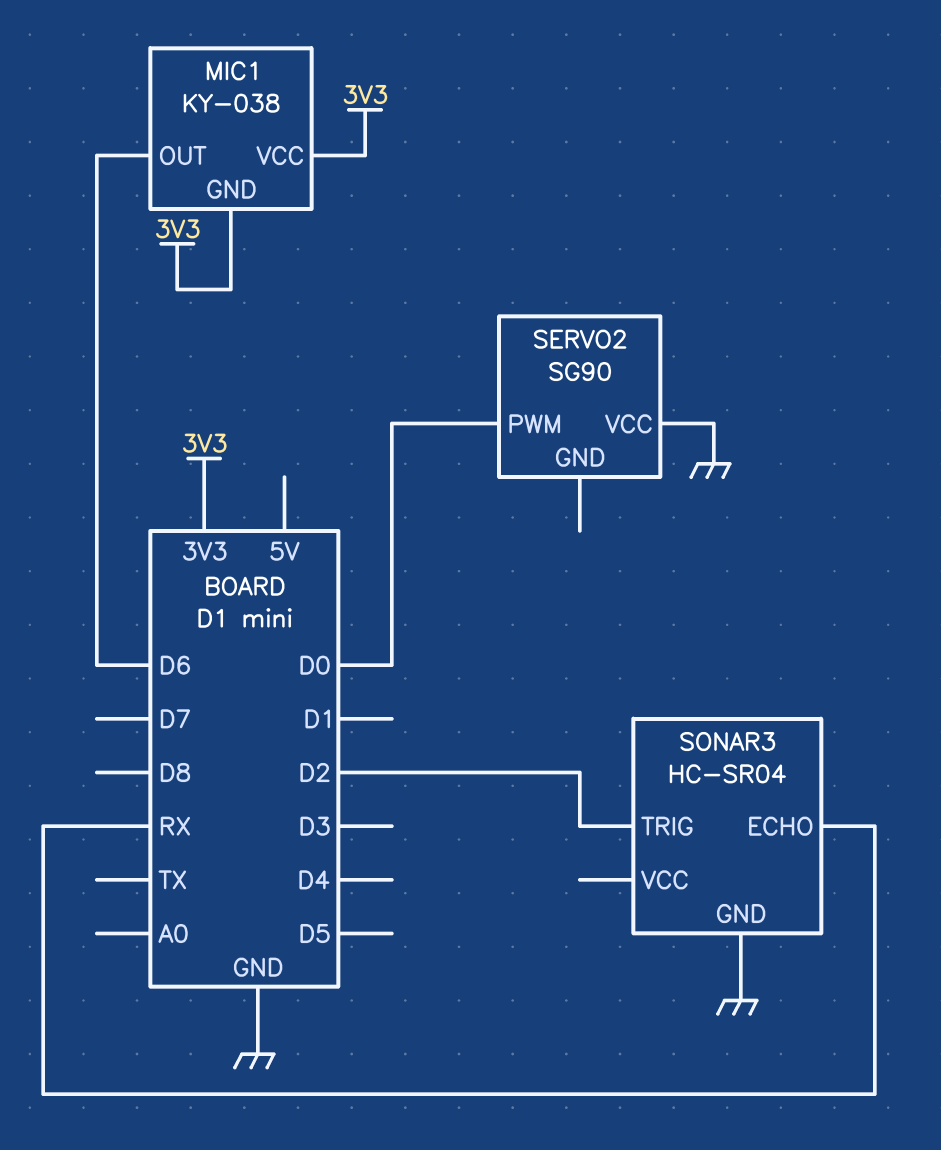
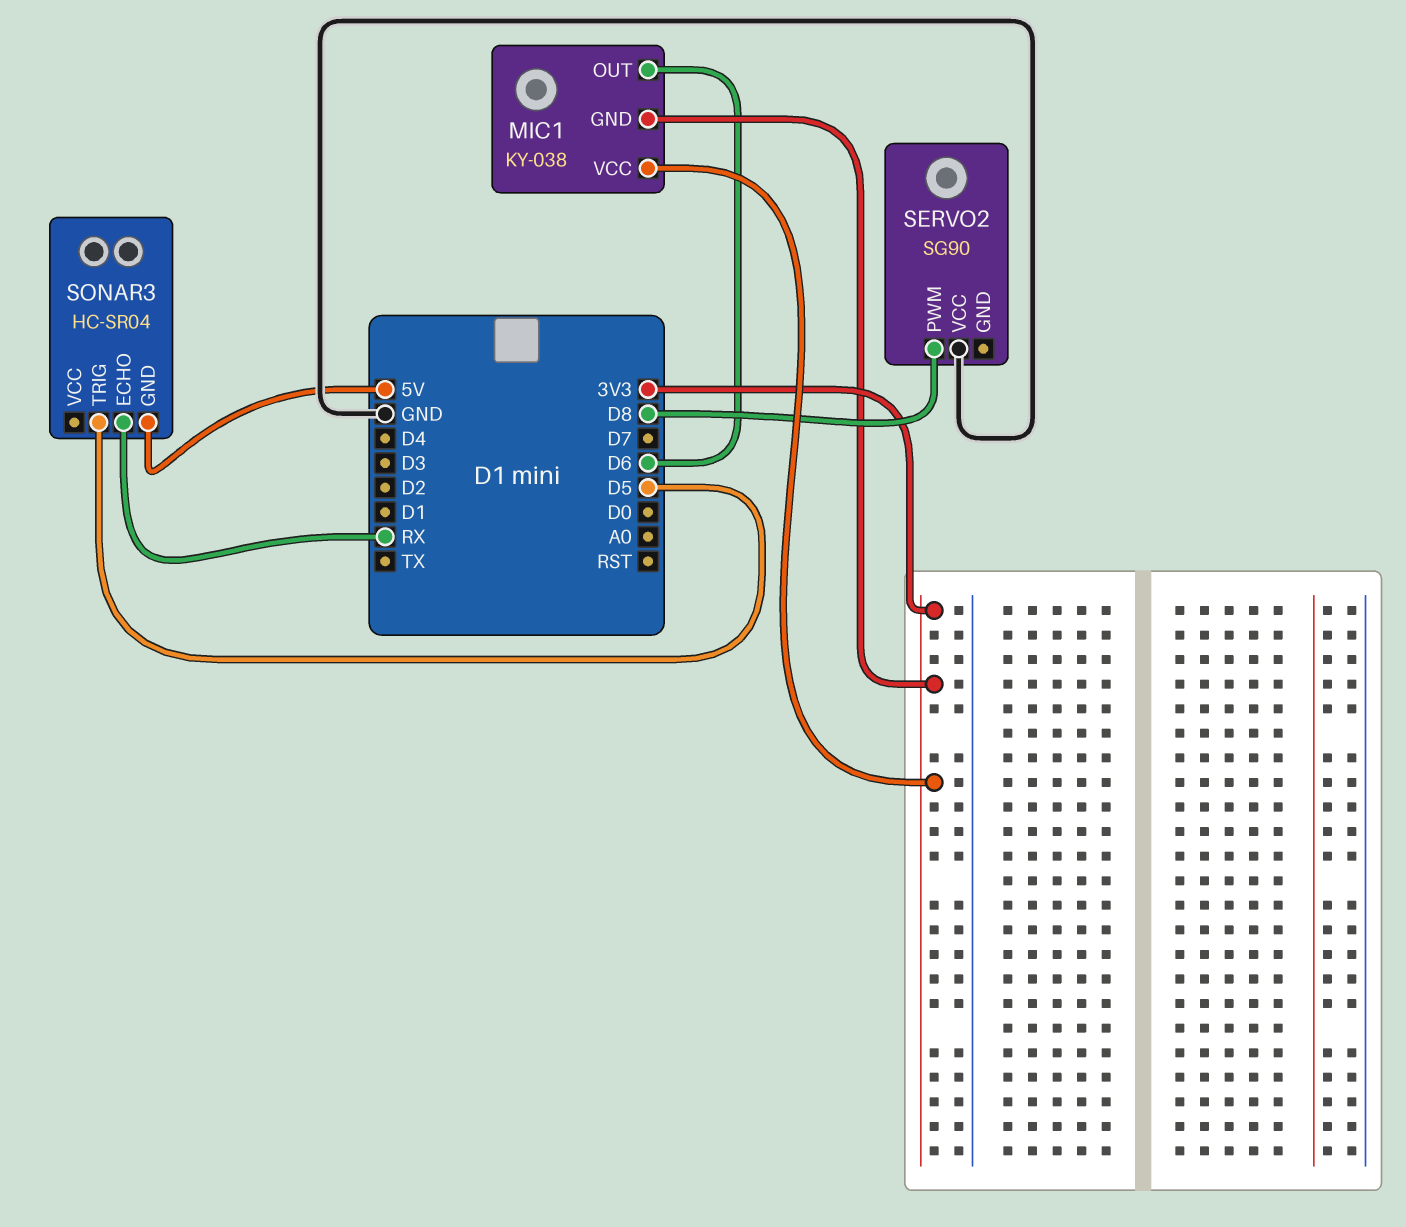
SERVO2 pin PWM: D0 -> D8
SONAR3 pin GND: GND -> 5V
SONAR3 pin TRIG: D2 -> D5

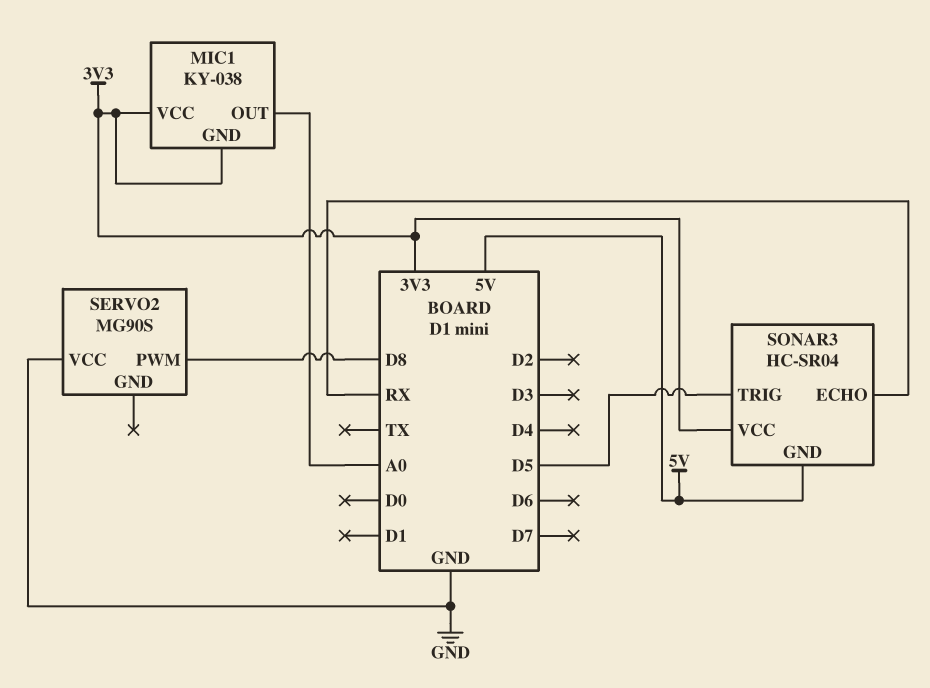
MIC1 pin OUT: D6 -> A0
SERVO2: SG90 -> MG90S
SONAR3 pin VCC: none -> 3V3

